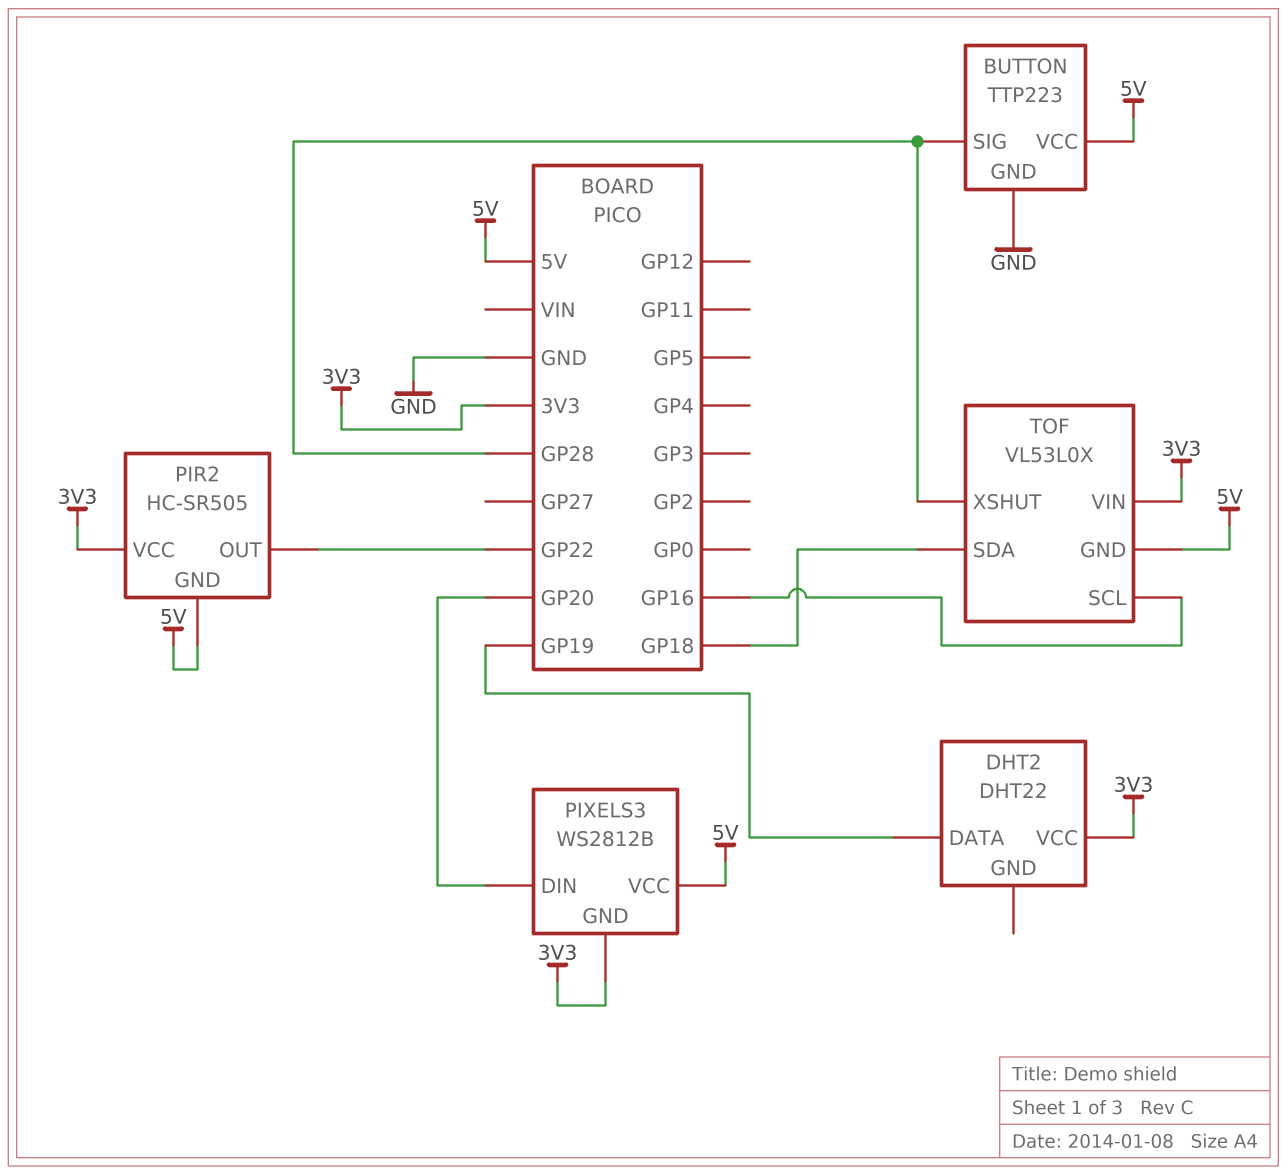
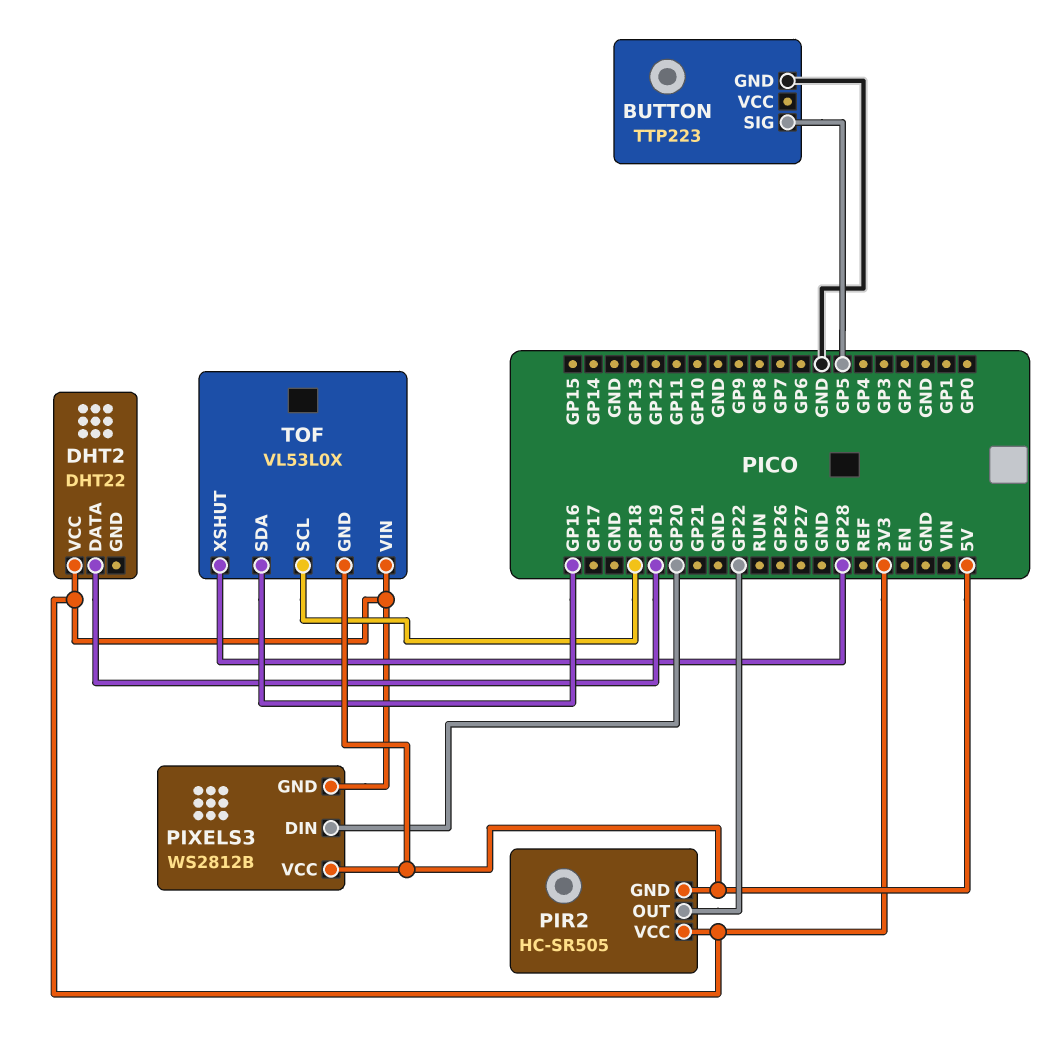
BUTTON pin SIG: GP28 -> GP5
BUTTON pin VCC: 5V -> none
TOF pin SCL: GP16 -> GP18
TOF pin SDA: GP18 -> GP16

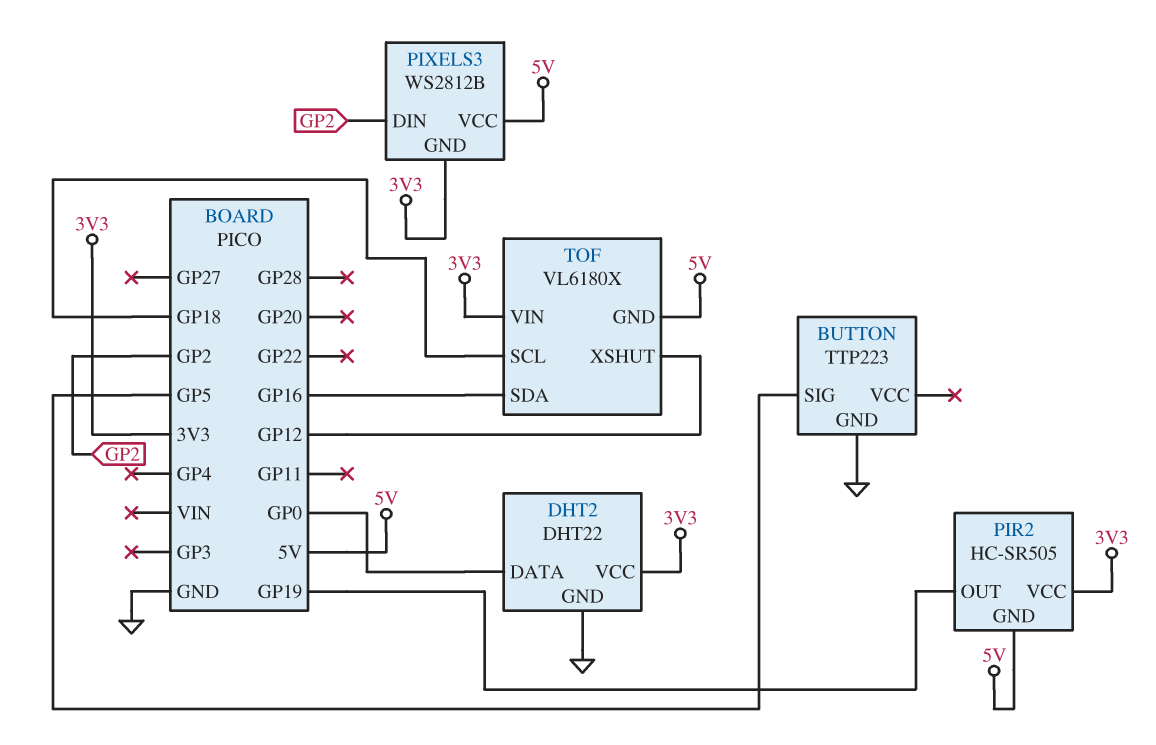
DHT2 pin DATA: GP19 -> GP0
DHT2 pin GND: none -> GND
PIR2 pin OUT: GP22 -> GP19
PIXELS3 pin DIN: GP20 -> GP2
TOF: VL53L0X -> VL6180X
TOF pin XSHUT: GP28 -> GP12

